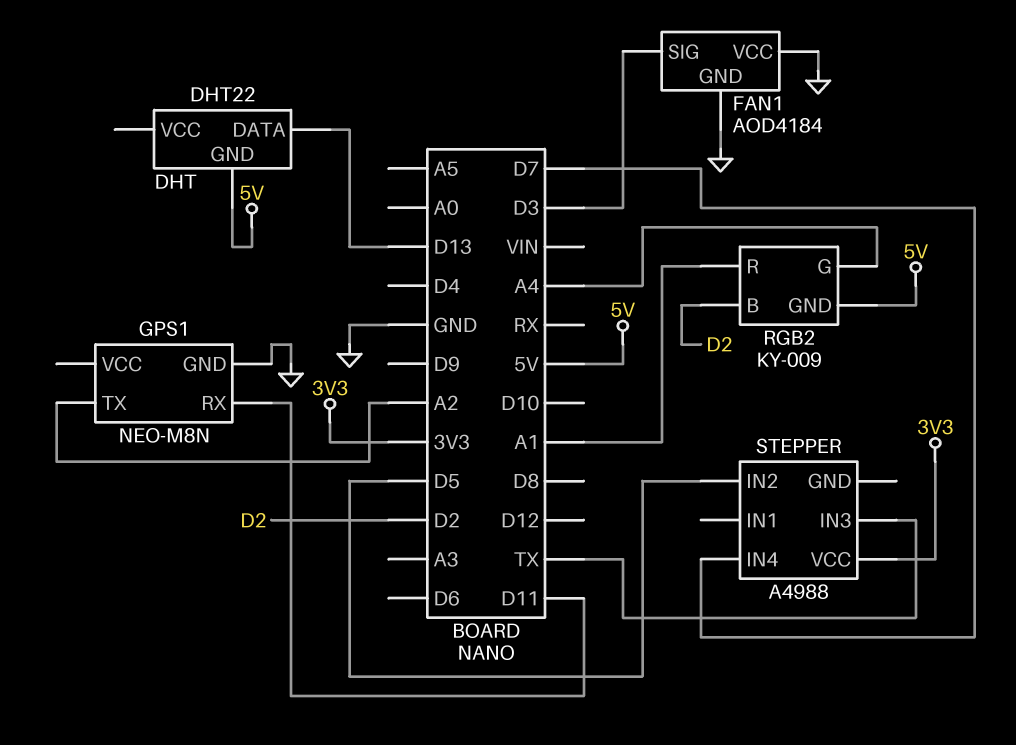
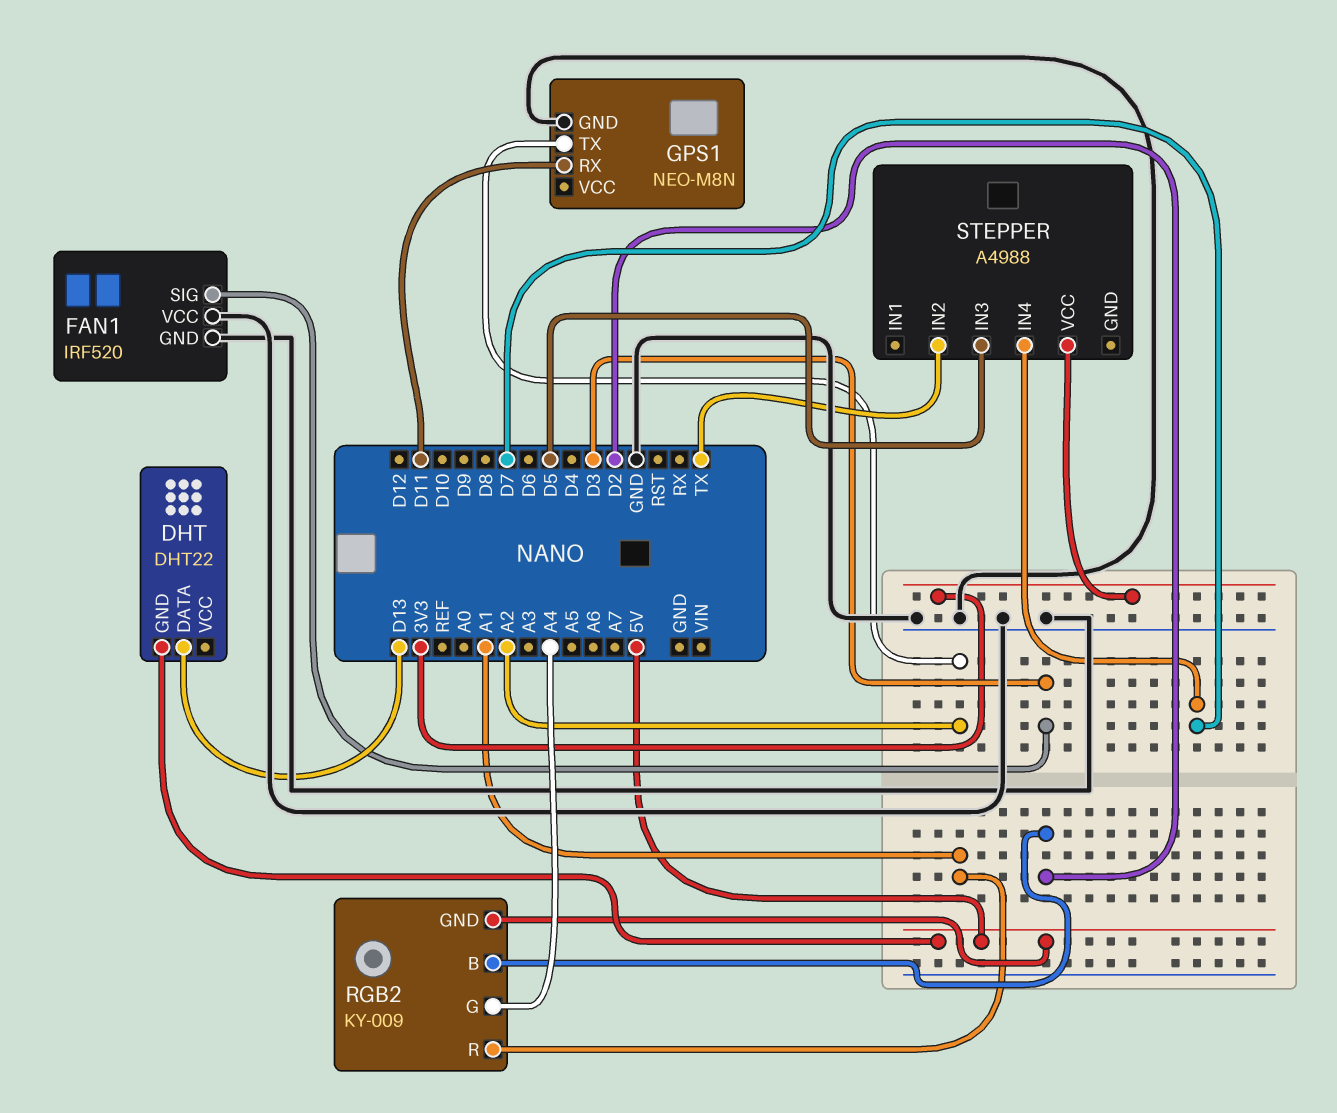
FAN1: AOD4184 -> IRF520
STEPPER pin IN2: D5 -> TX
STEPPER pin IN3: TX -> D5

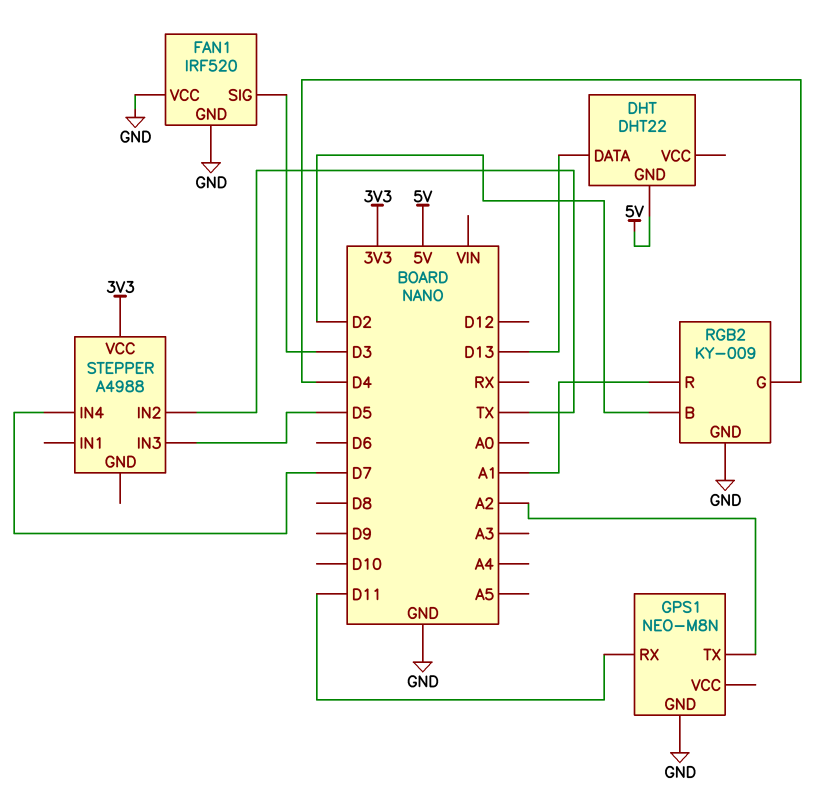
RGB2 pin G: A4 -> D4
RGB2 pin GND: 5V -> GND

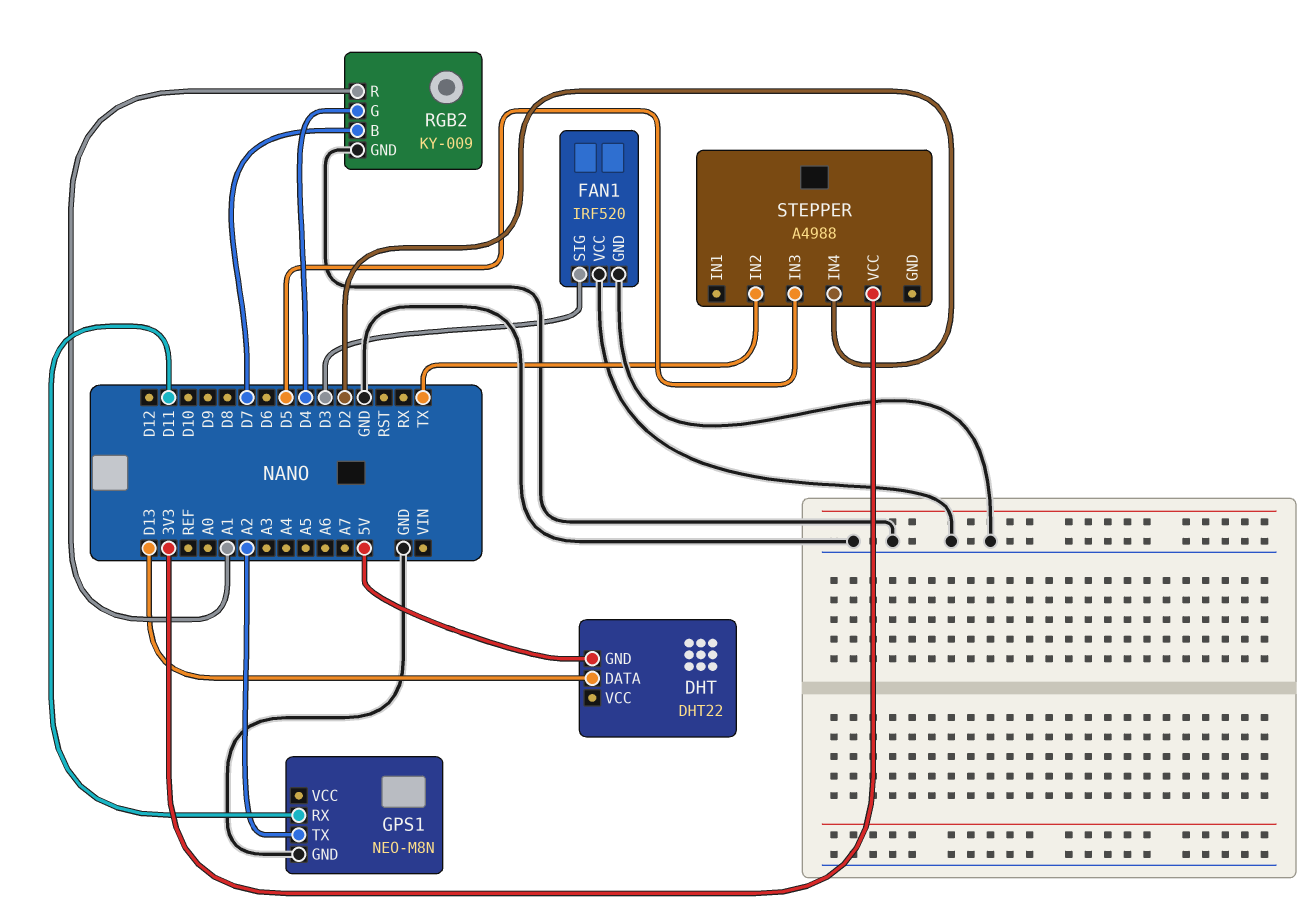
RGB2 pin B: D2 -> D7
STEPPER pin IN4: D7 -> D2

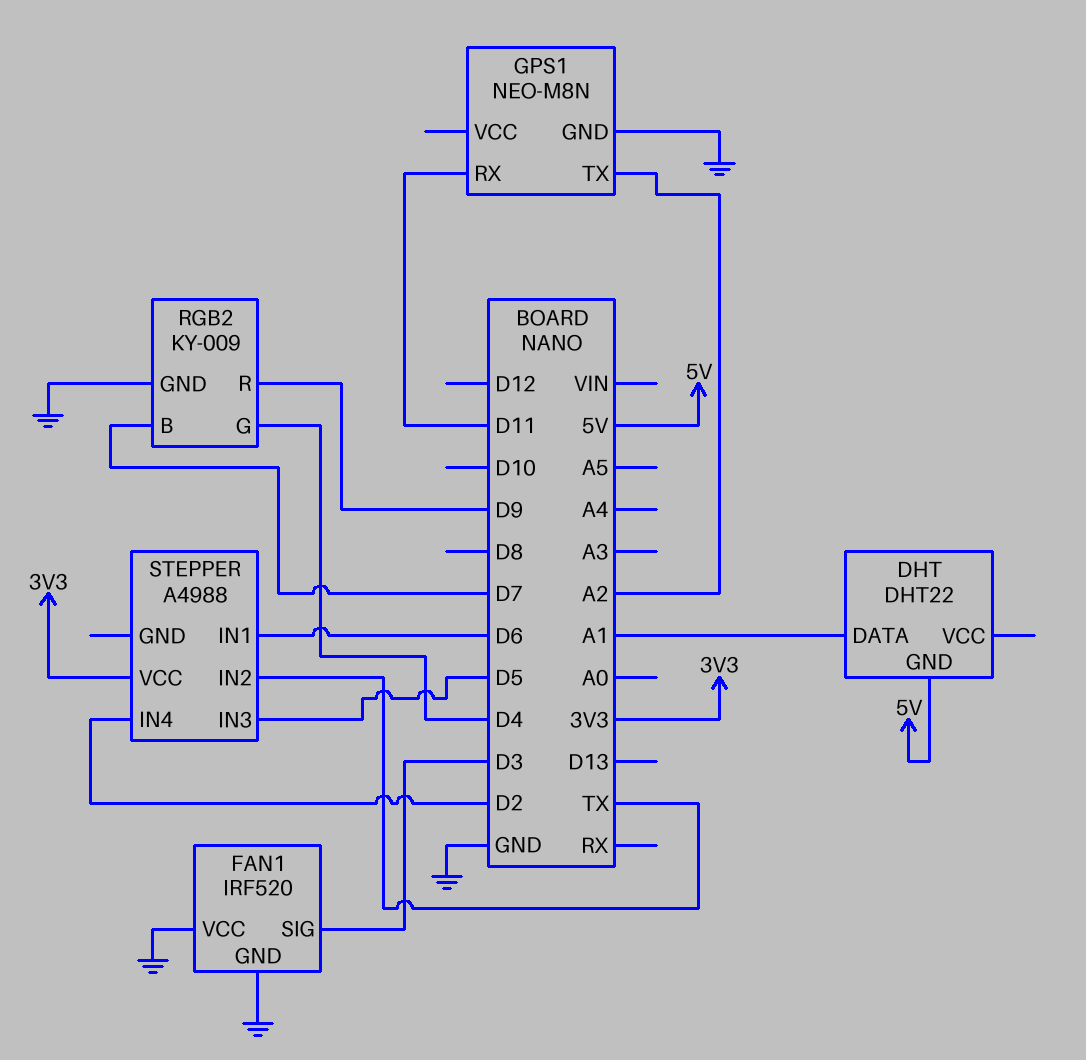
DHT pin DATA: D13 -> A1
RGB2 pin R: A1 -> D9
STEPPER pin IN1: none -> D6

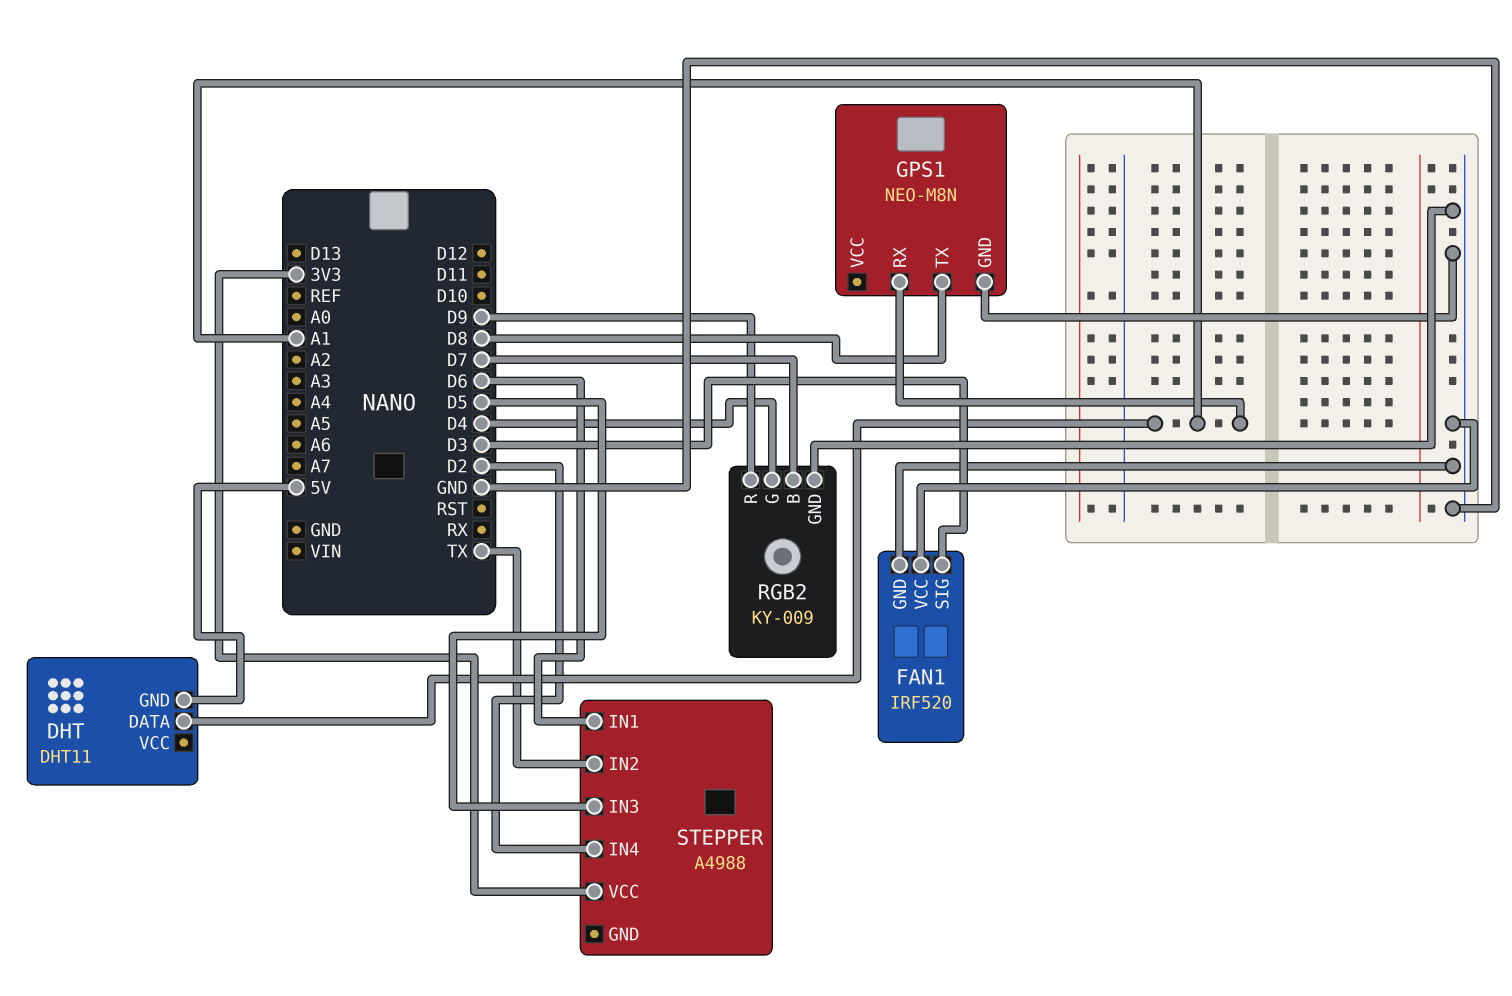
DHT: DHT22 -> DHT11
GPS1 pin RX: D11 -> A1
GPS1 pin TX: A2 -> D8

